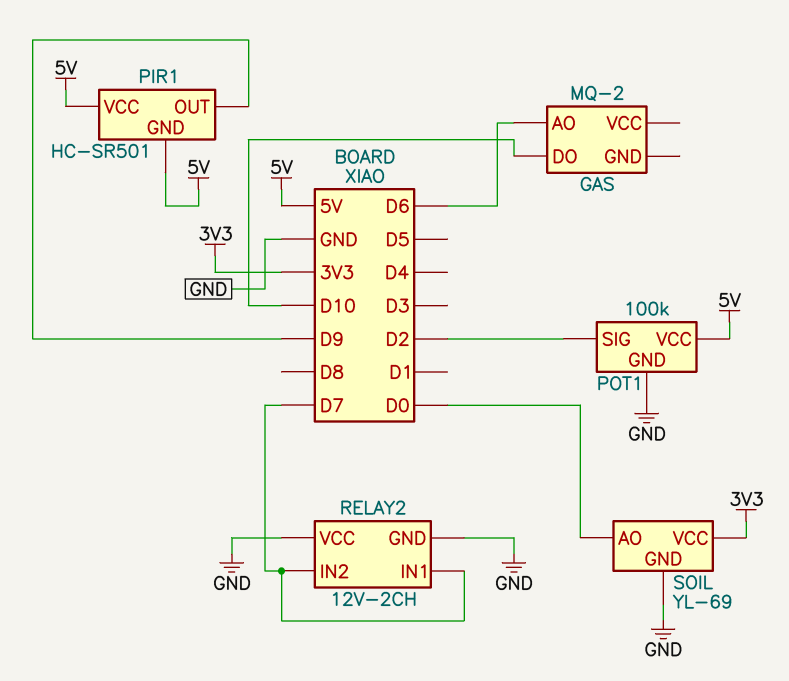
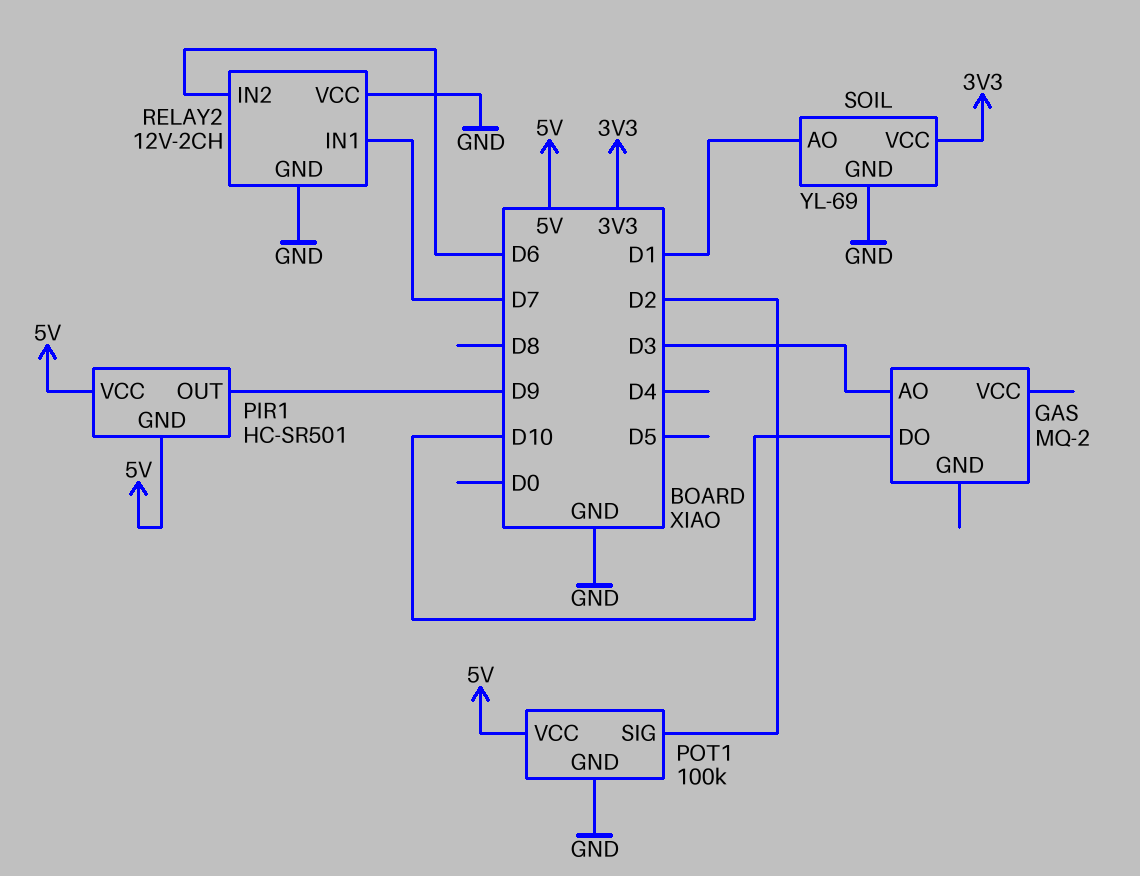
GAS pin AO: D6 -> D3
RELAY2 pin IN2: D7 -> D6
SOIL pin AO: D0 -> D1

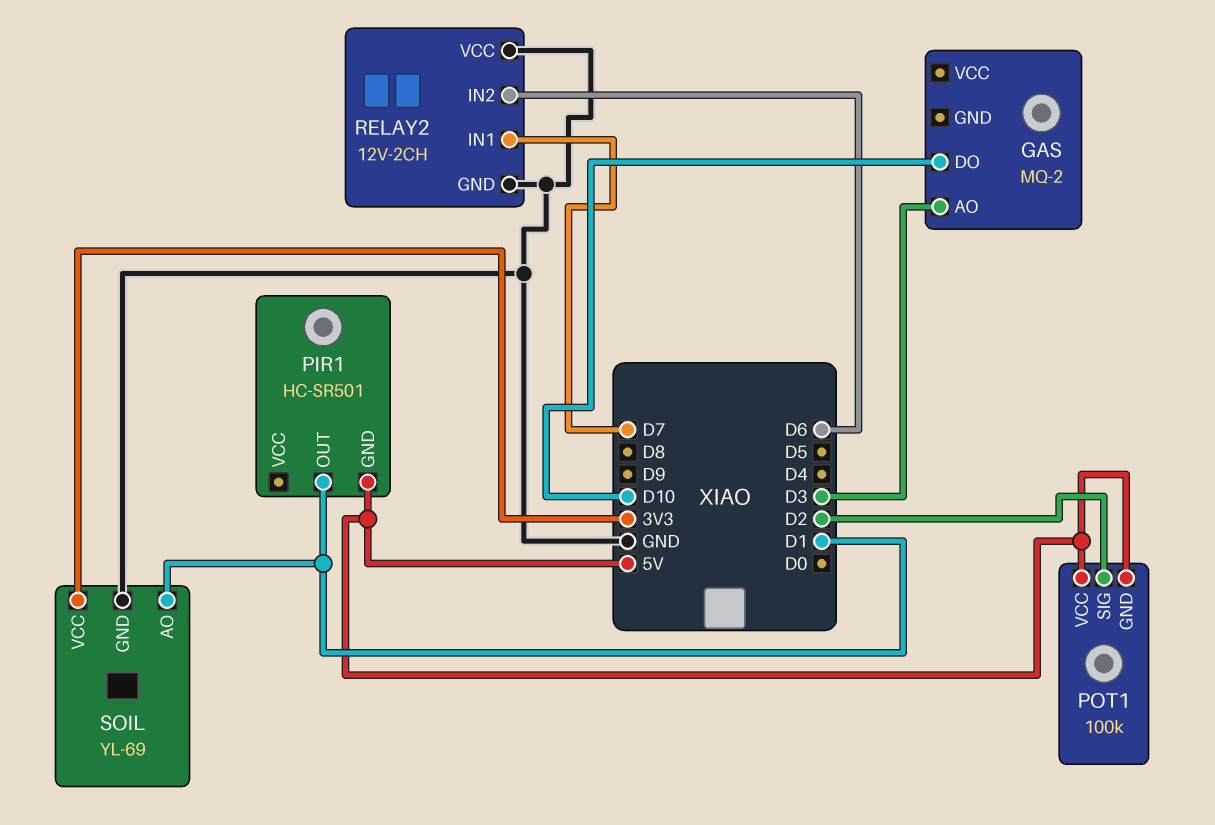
PIR1 pin OUT: D9 -> D1
PIR1 pin VCC: 5V -> none
POT1 pin GND: GND -> 5V

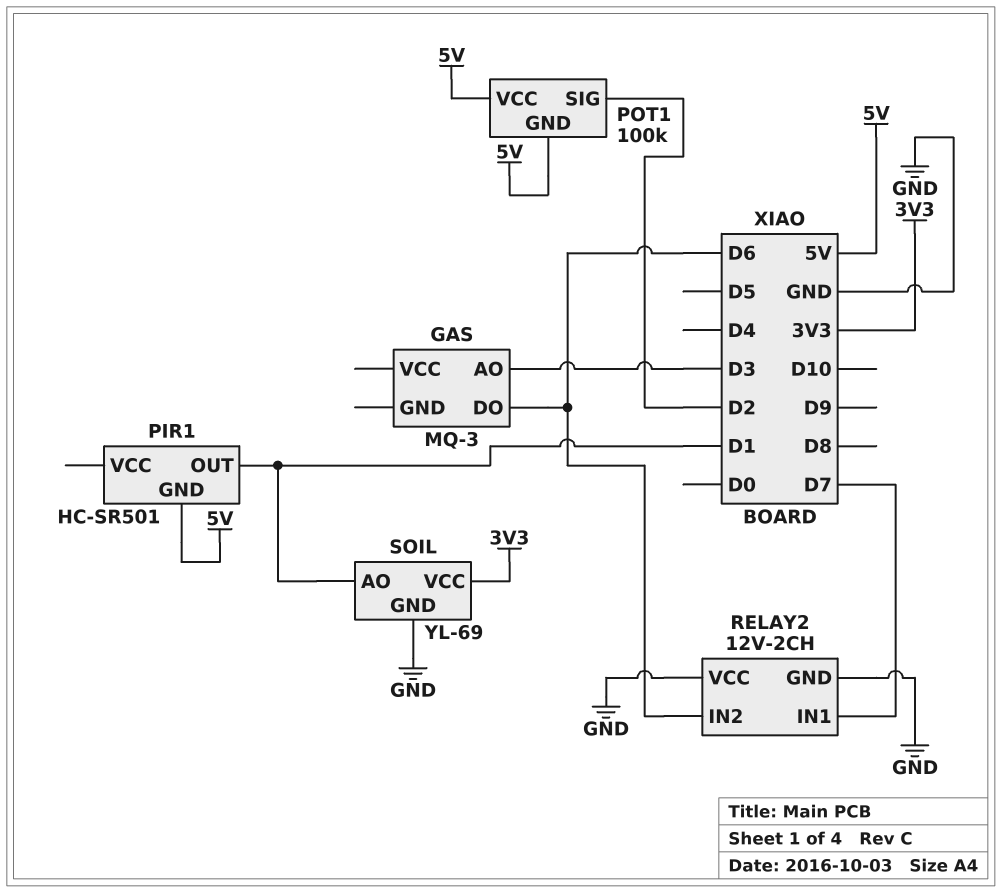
GAS: MQ-2 -> MQ-3
GAS pin DO: D10 -> D6

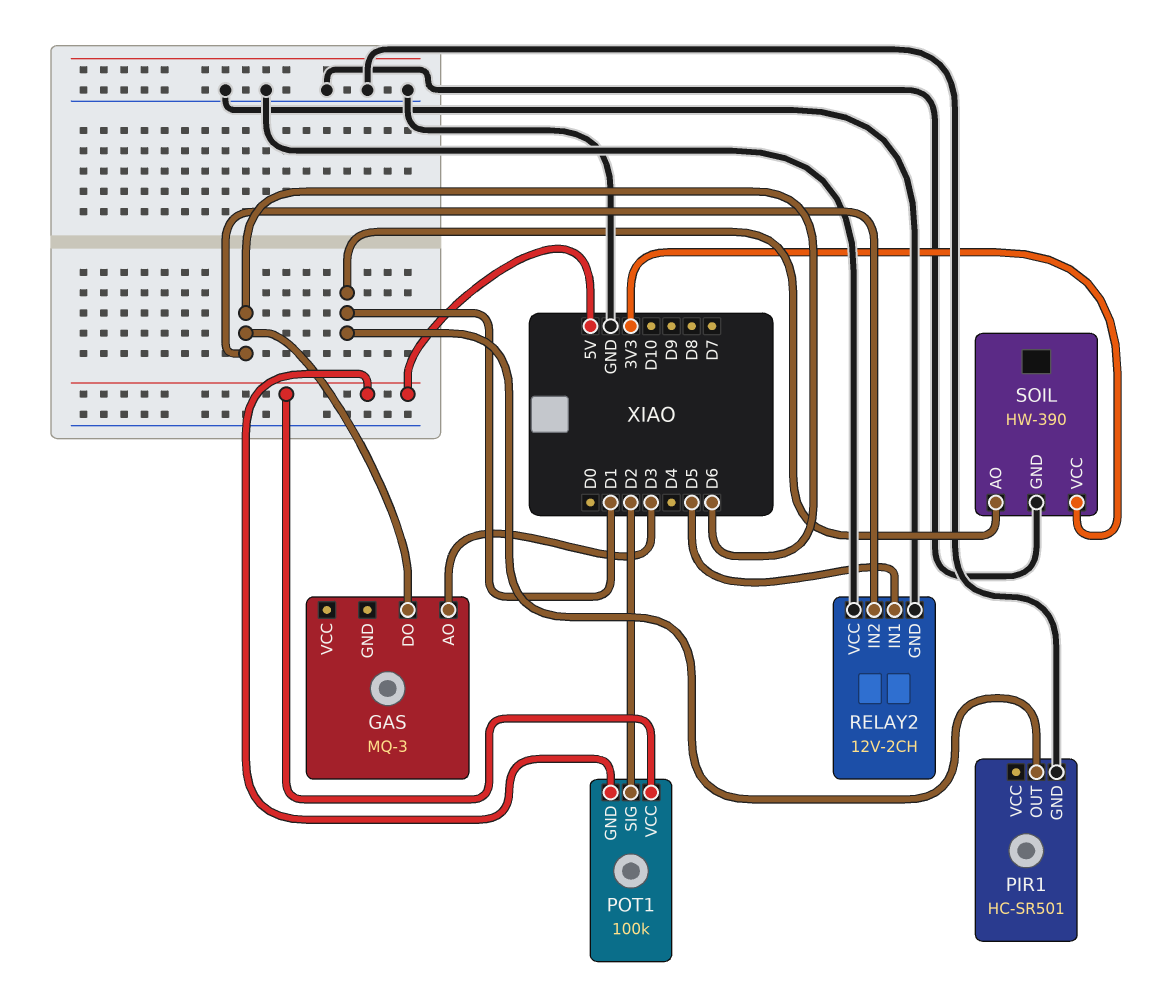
PIR1 pin GND: 5V -> GND
RELAY2 pin IN1: D7 -> D5
SOIL: YL-69 -> HW-390

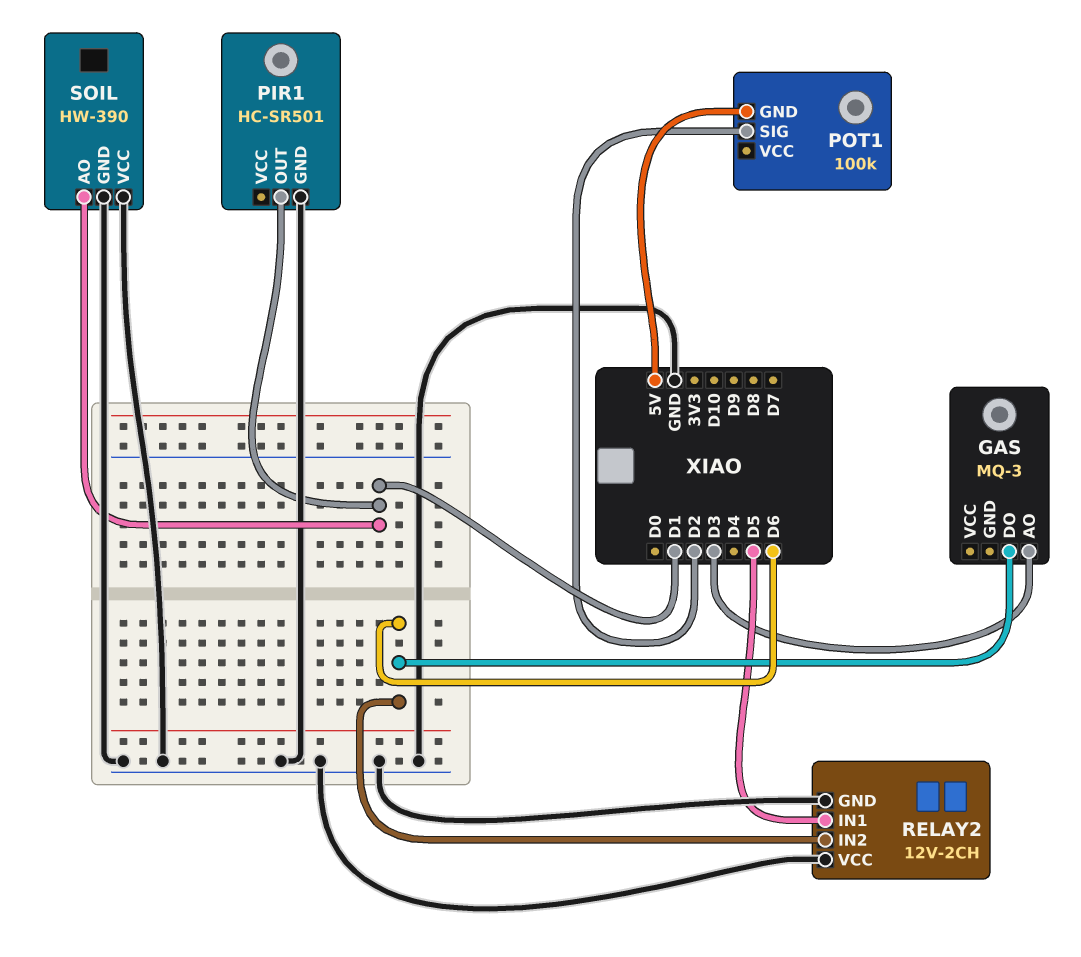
POT1 pin VCC: 5V -> none
SOIL pin VCC: 3V3 -> GND

